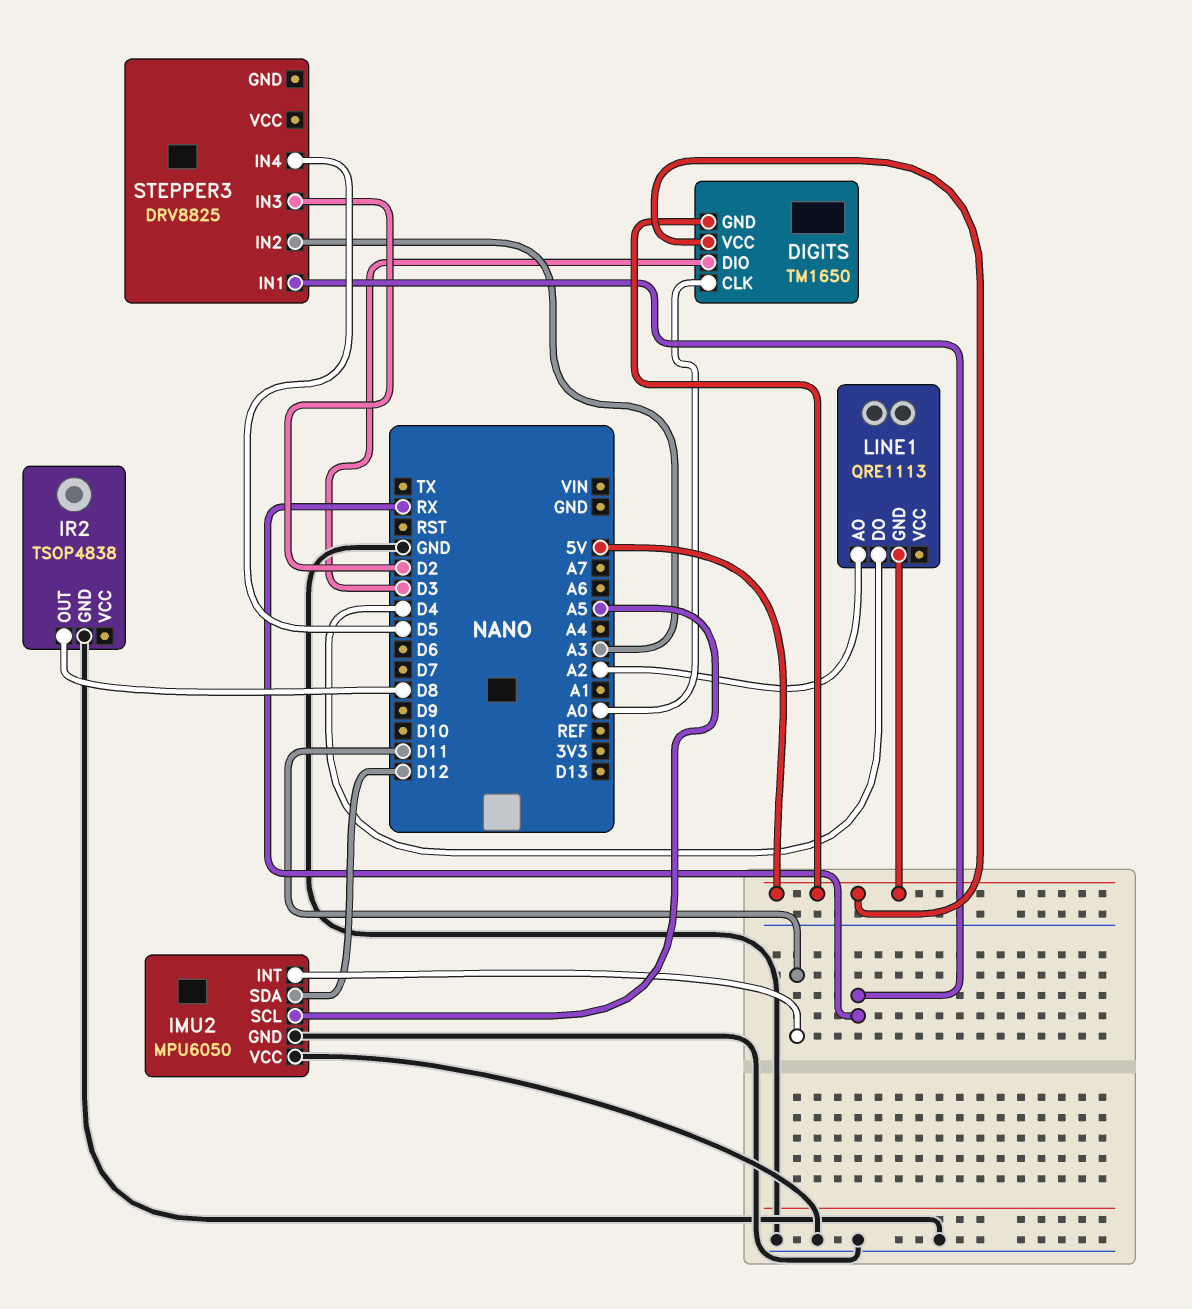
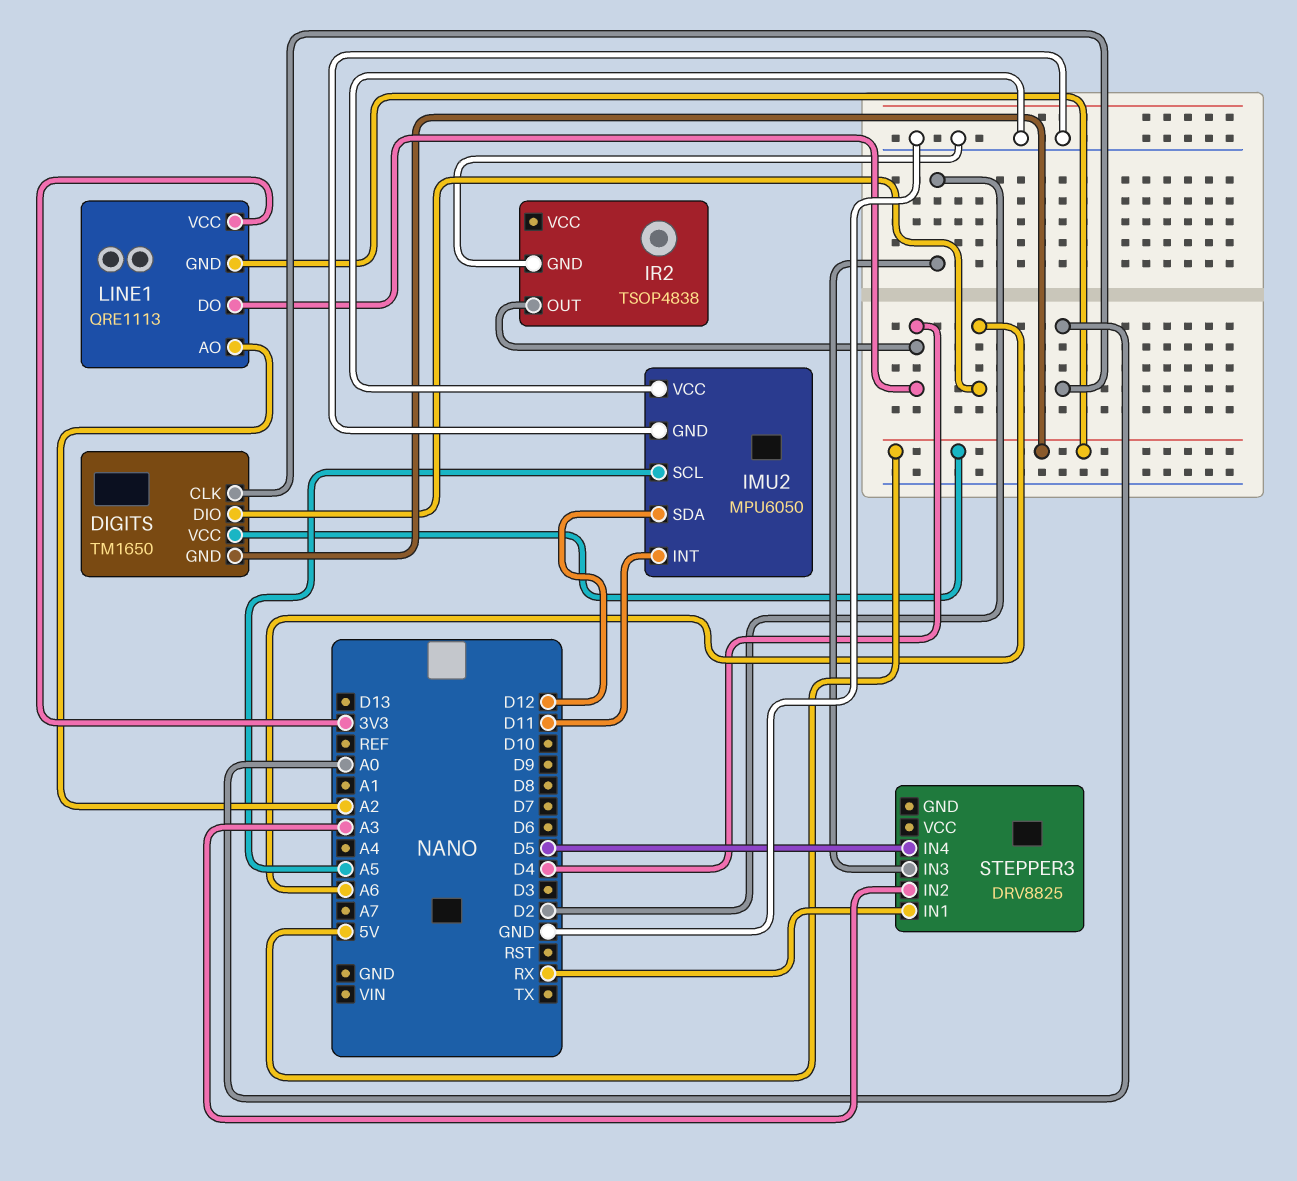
DIGITS pin DIO: D3 -> A6
IR2 pin OUT: D8 -> D4
LINE1 pin VCC: none -> 3V3

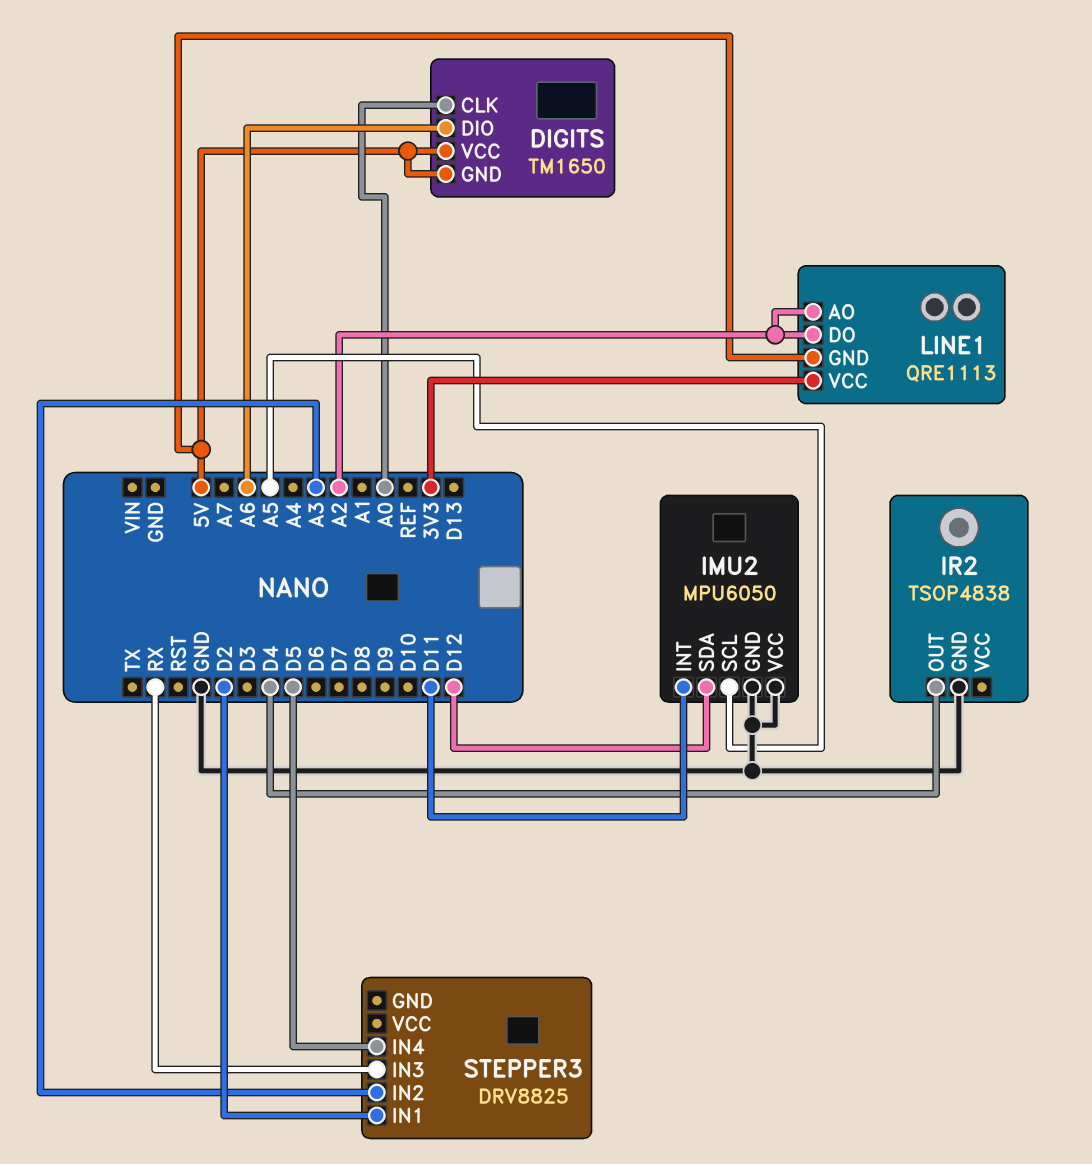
LINE1 pin DO: D4 -> A2
STEPPER3 pin IN1: RX -> D2
STEPPER3 pin IN3: D2 -> RX

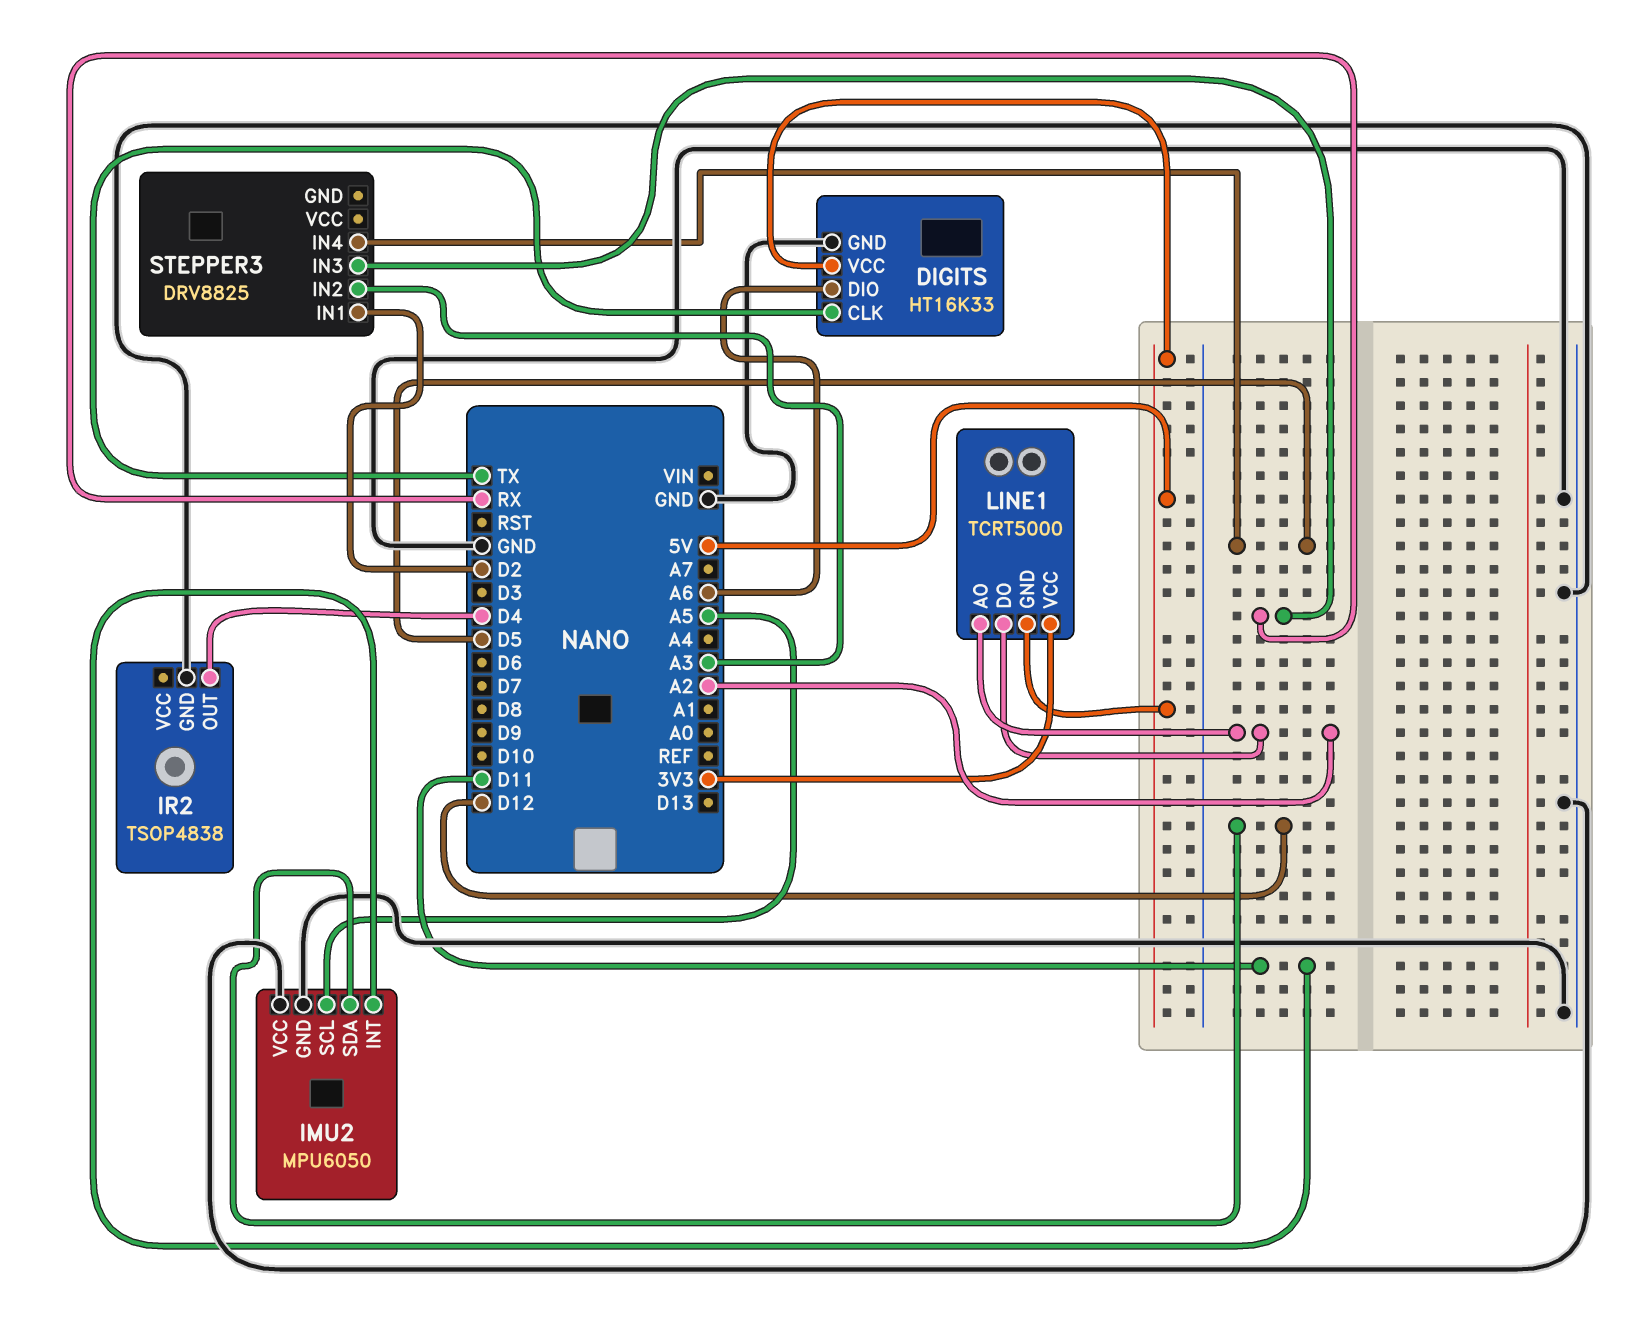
DIGITS: TM1650 -> HT16K33
DIGITS pin CLK: A0 -> TX
DIGITS pin GND: 5V -> GND
LINE1: QRE1113 -> TCRT5000

